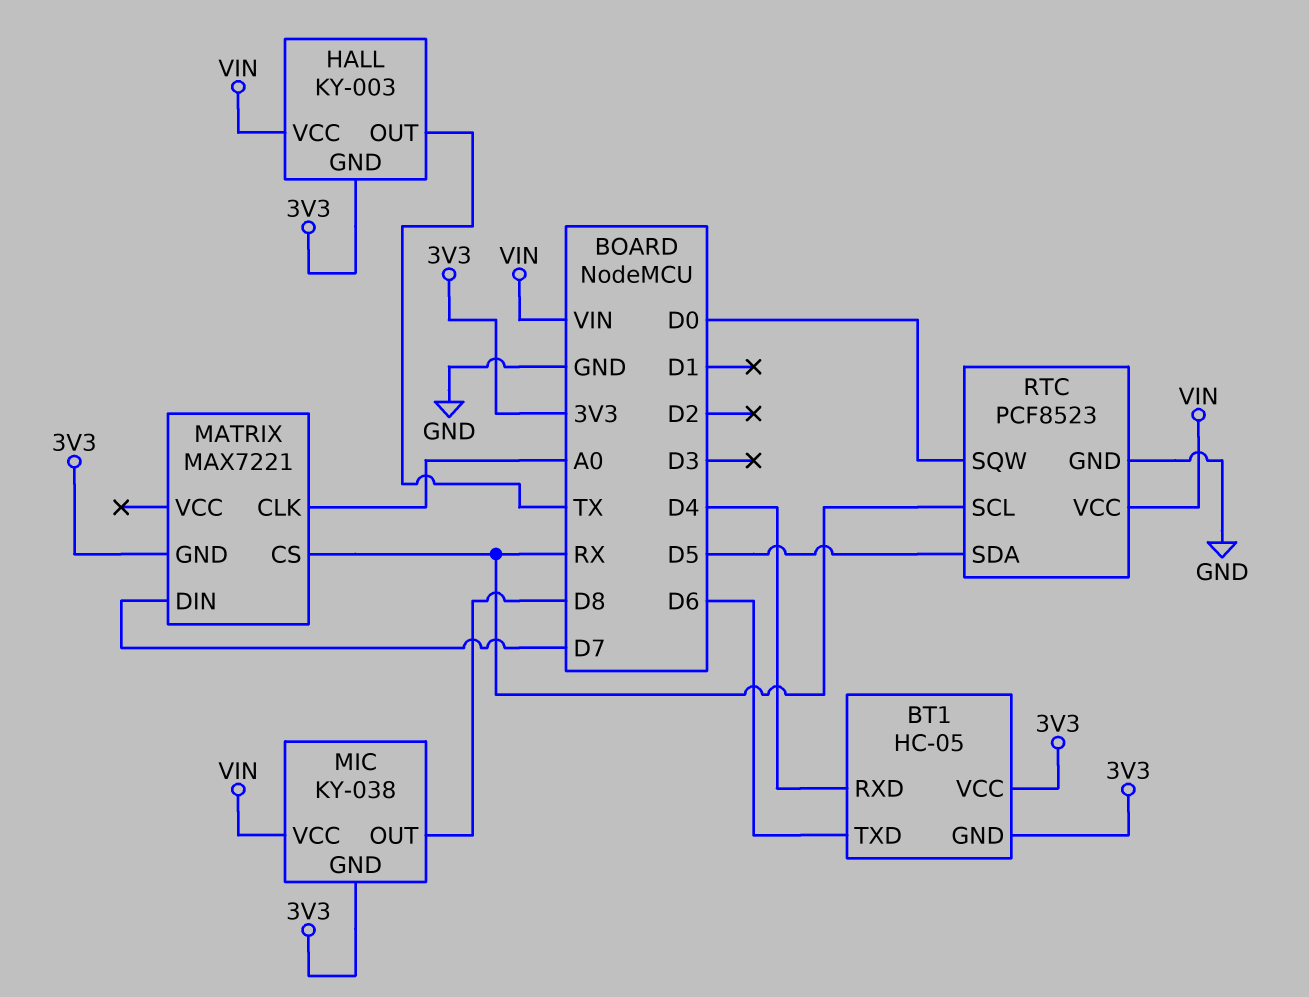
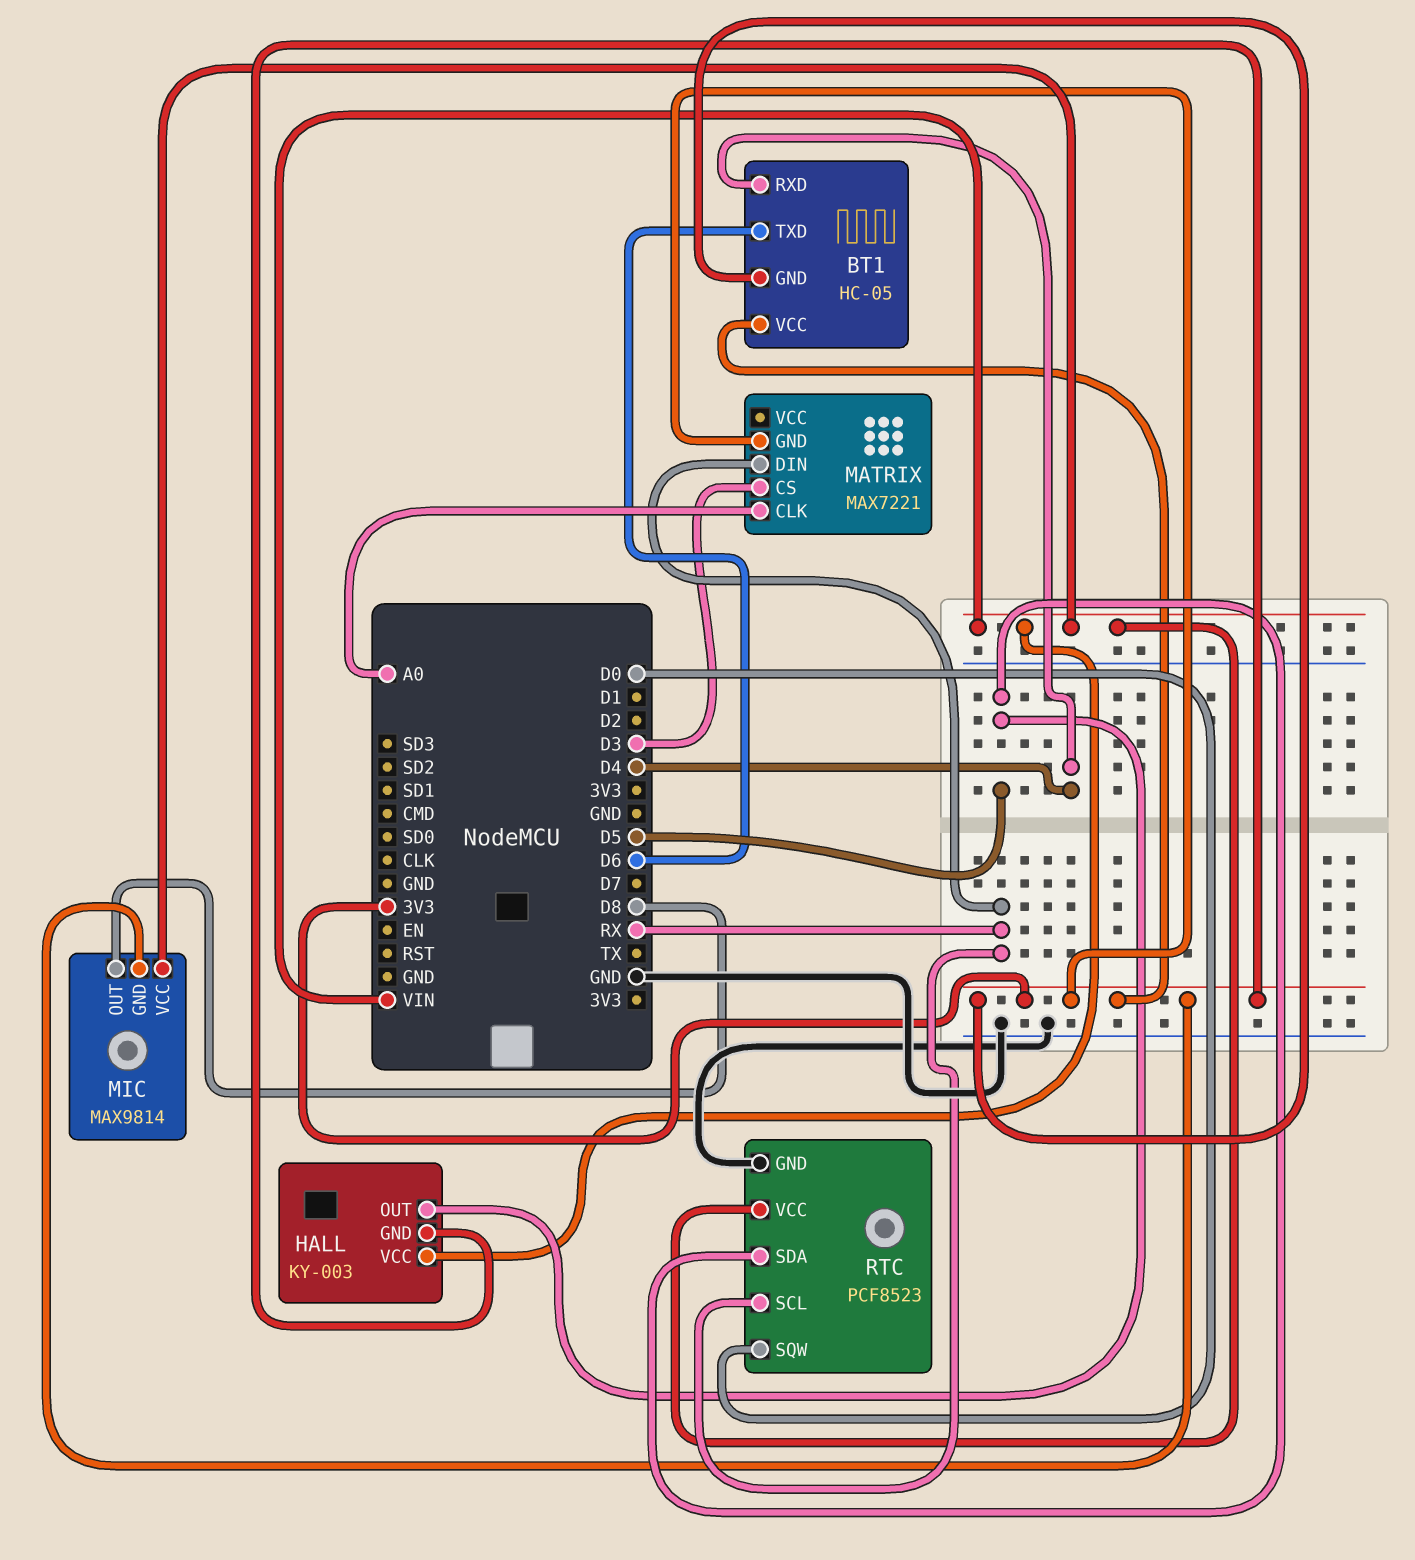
HALL pin OUT: TX -> D5
MATRIX pin CS: RX -> D3
MATRIX pin DIN: D7 -> RX
MIC: KY-038 -> MAX9814

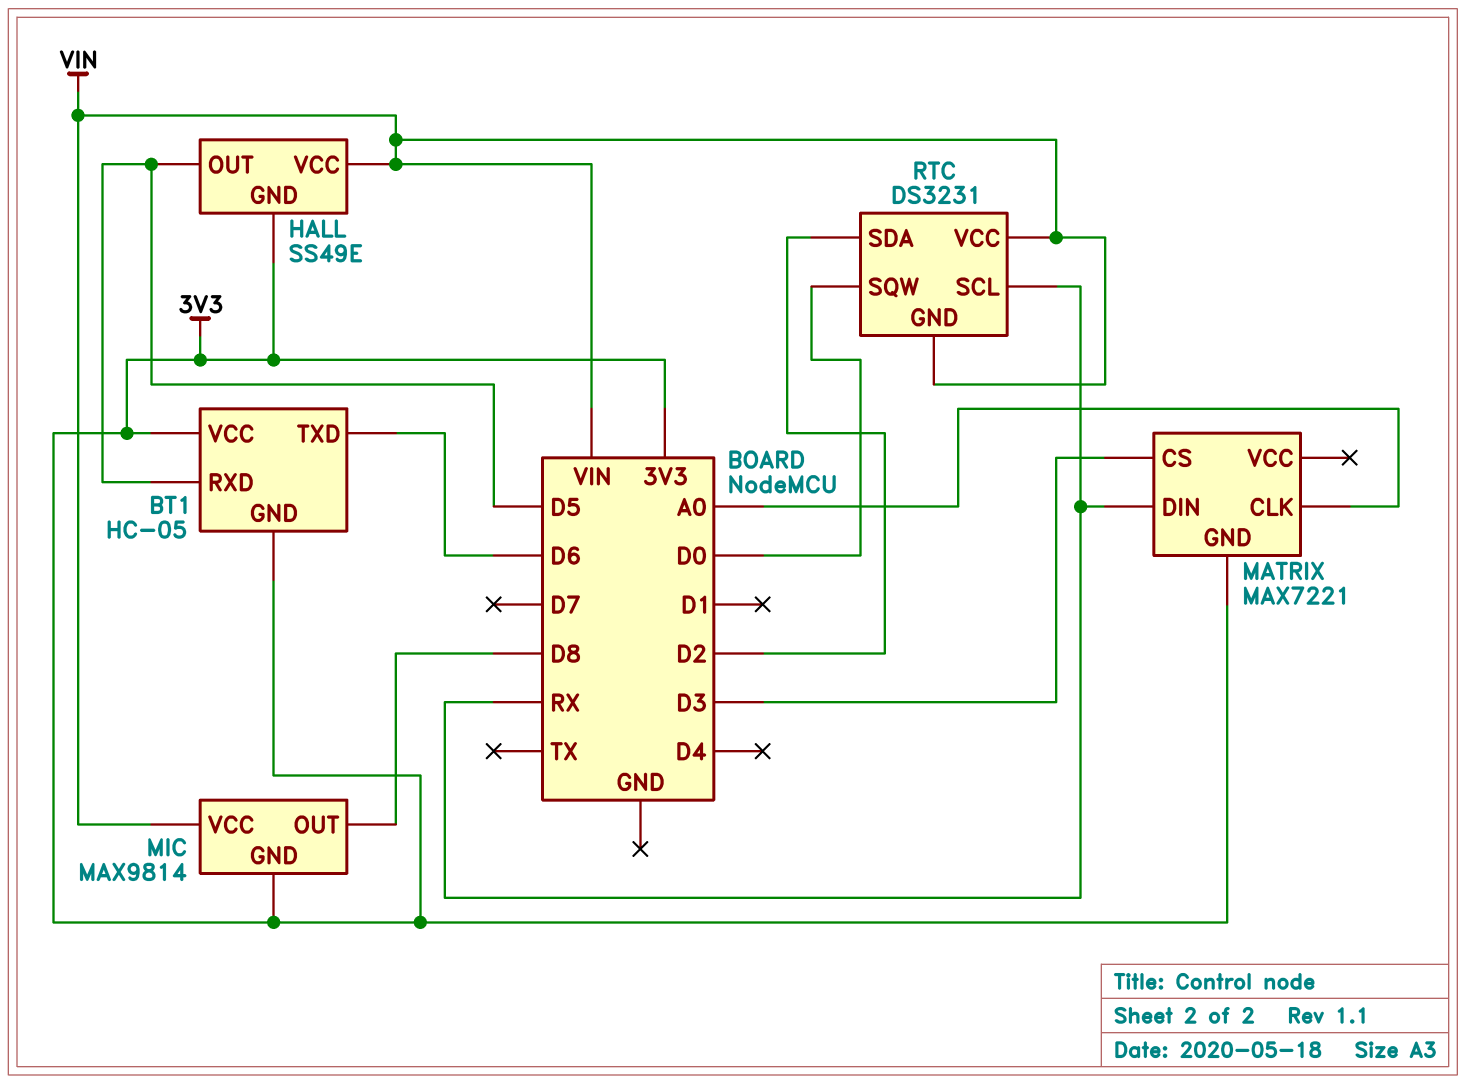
BT1 pin RXD: D4 -> D5
HALL: KY-003 -> SS49E
RTC: PCF8523 -> DS3231
RTC pin GND: GND -> VIN
RTC pin SDA: D5 -> D2

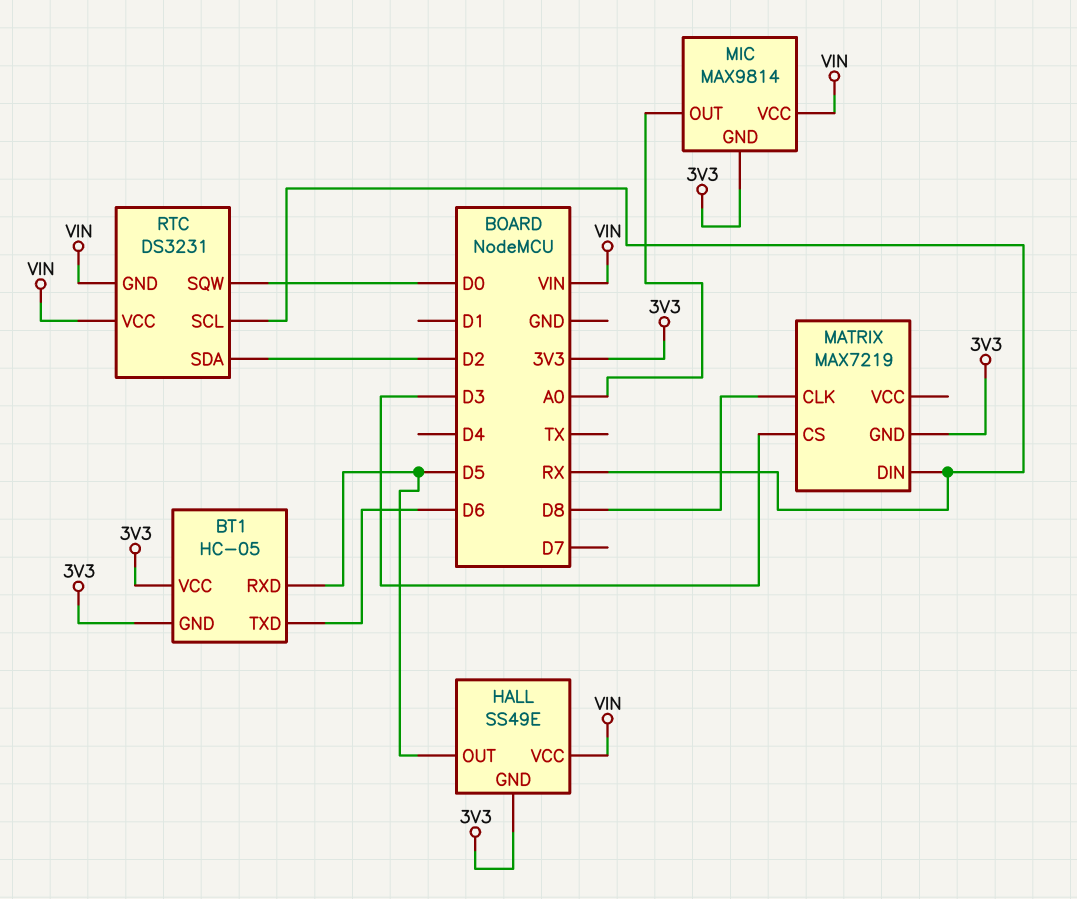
MATRIX: MAX7221 -> MAX7219
MATRIX pin CLK: A0 -> D8
MIC pin OUT: D8 -> A0

